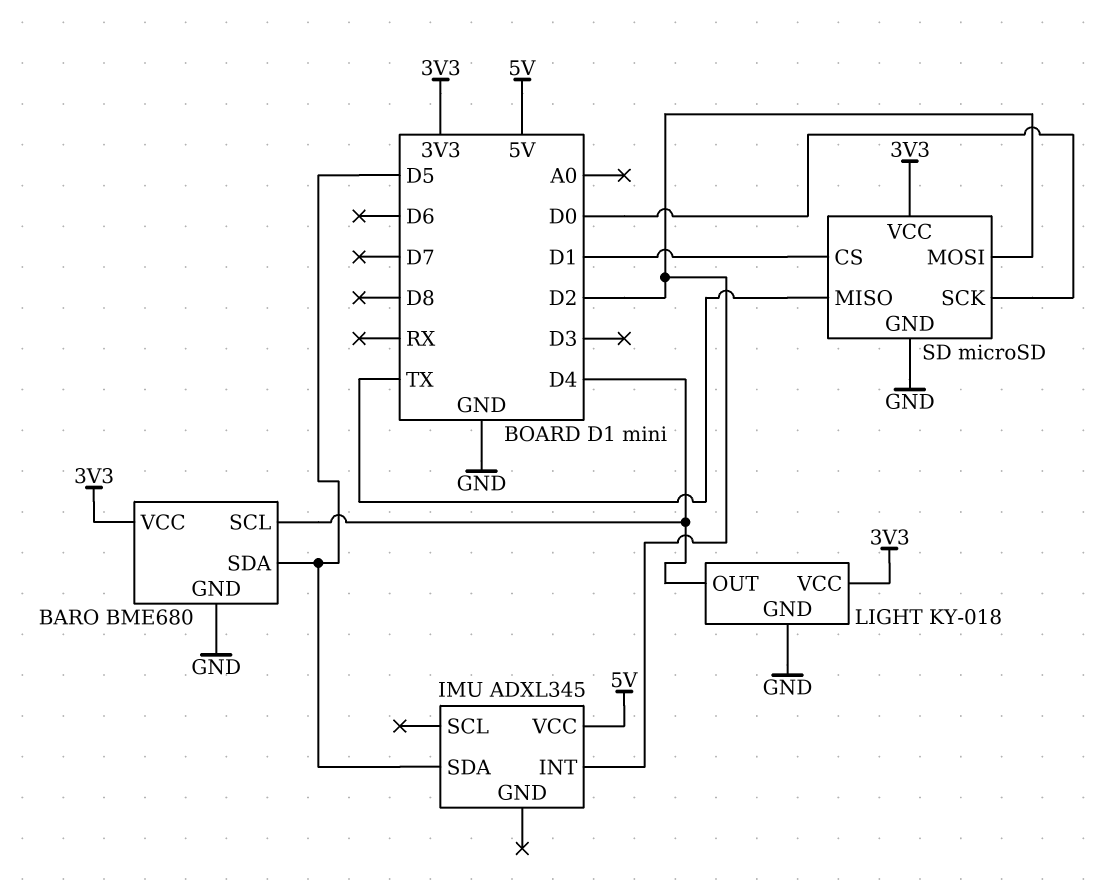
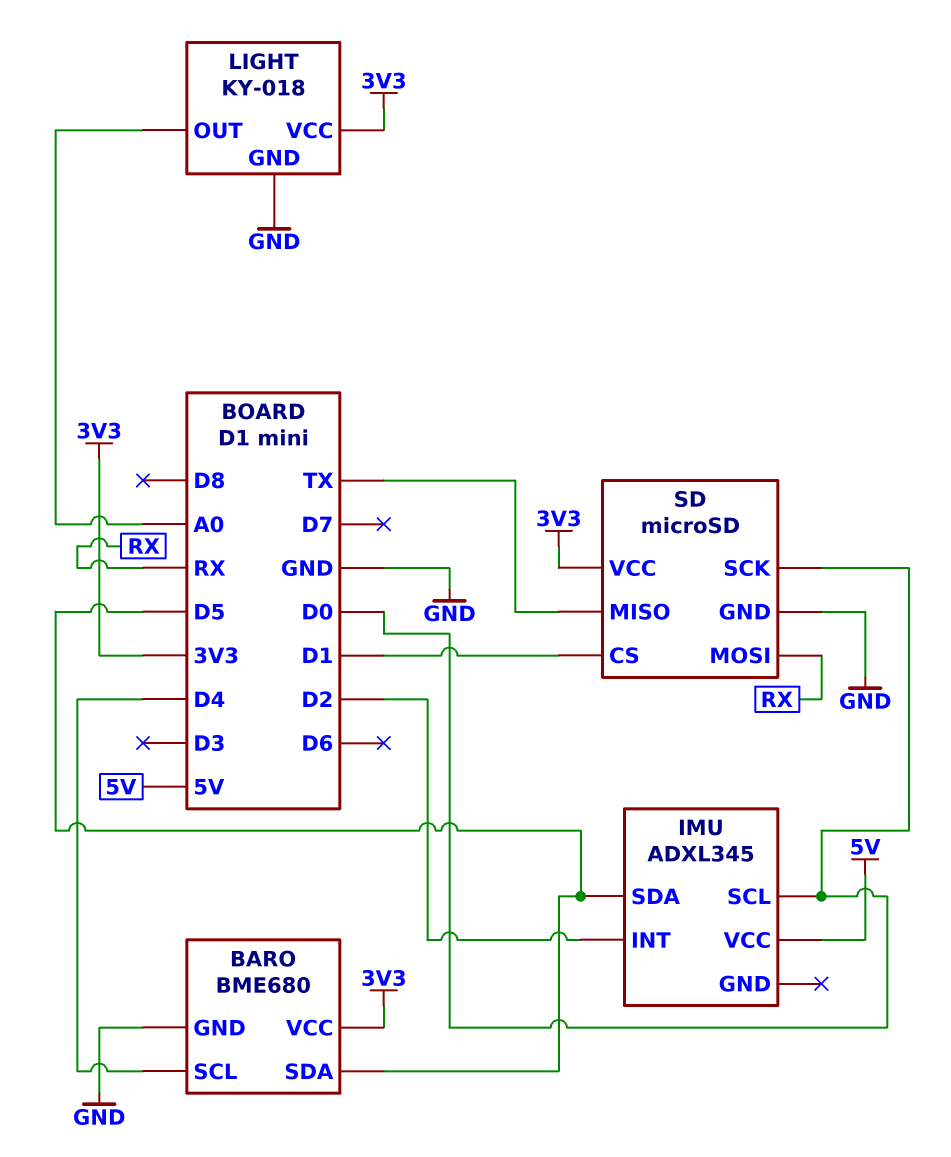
IMU pin SCL: none -> D0
LIGHT pin OUT: D4 -> A0
SD pin MOSI: D2 -> RX

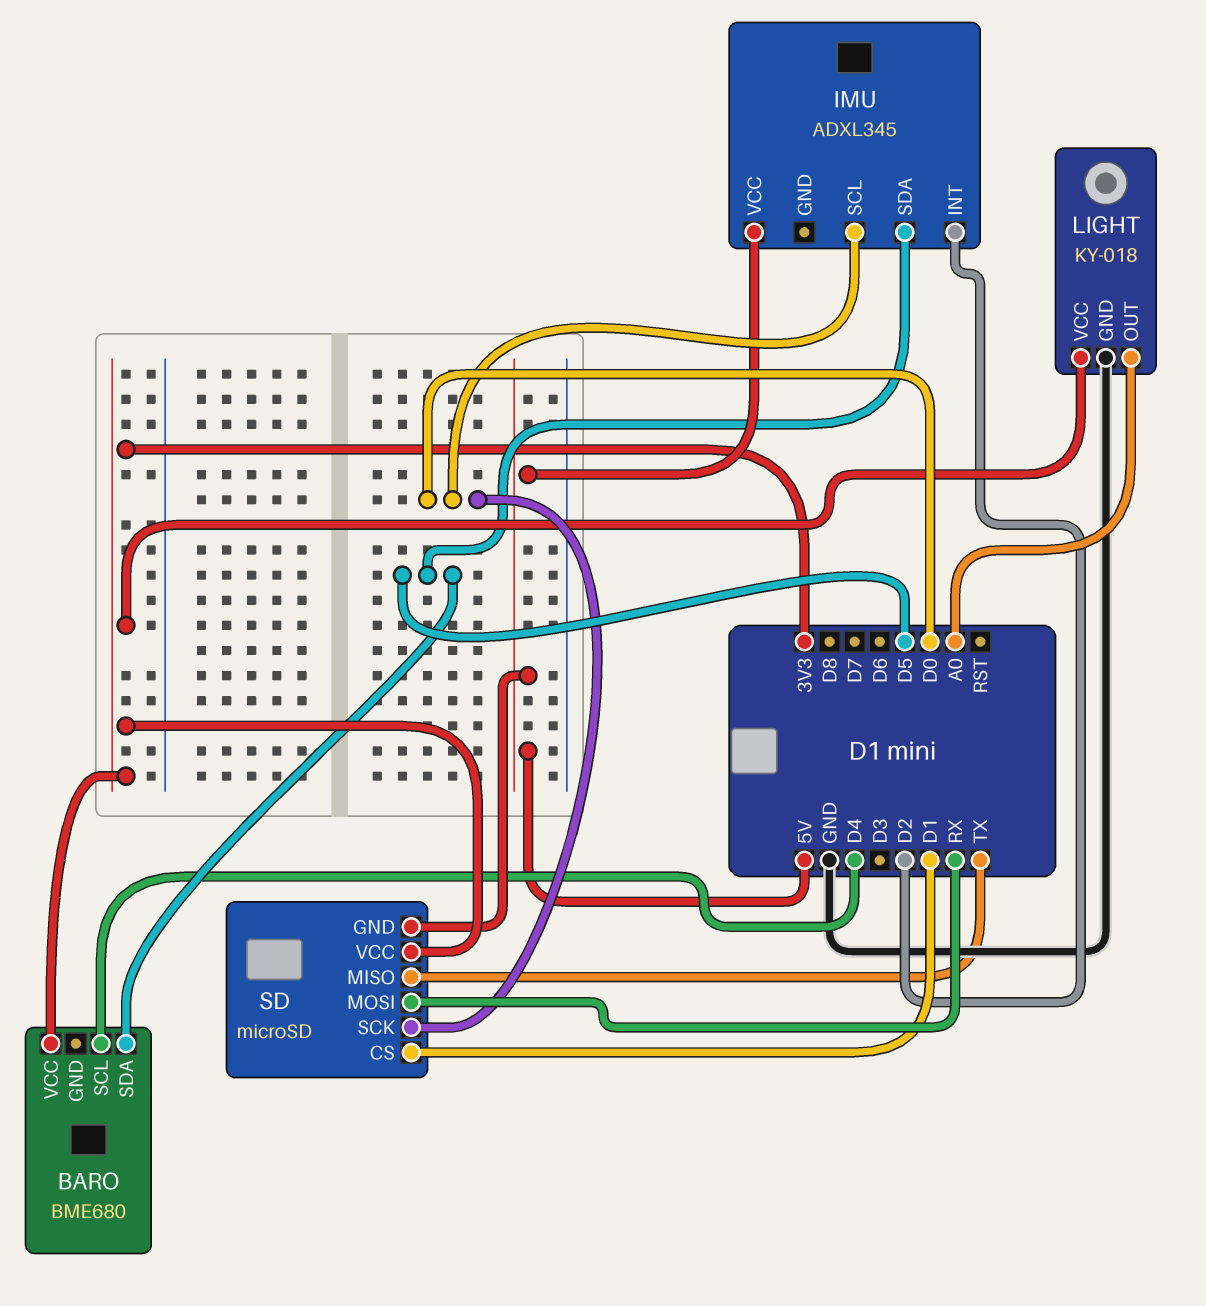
BARO pin GND: GND -> none
SD pin GND: GND -> 5V

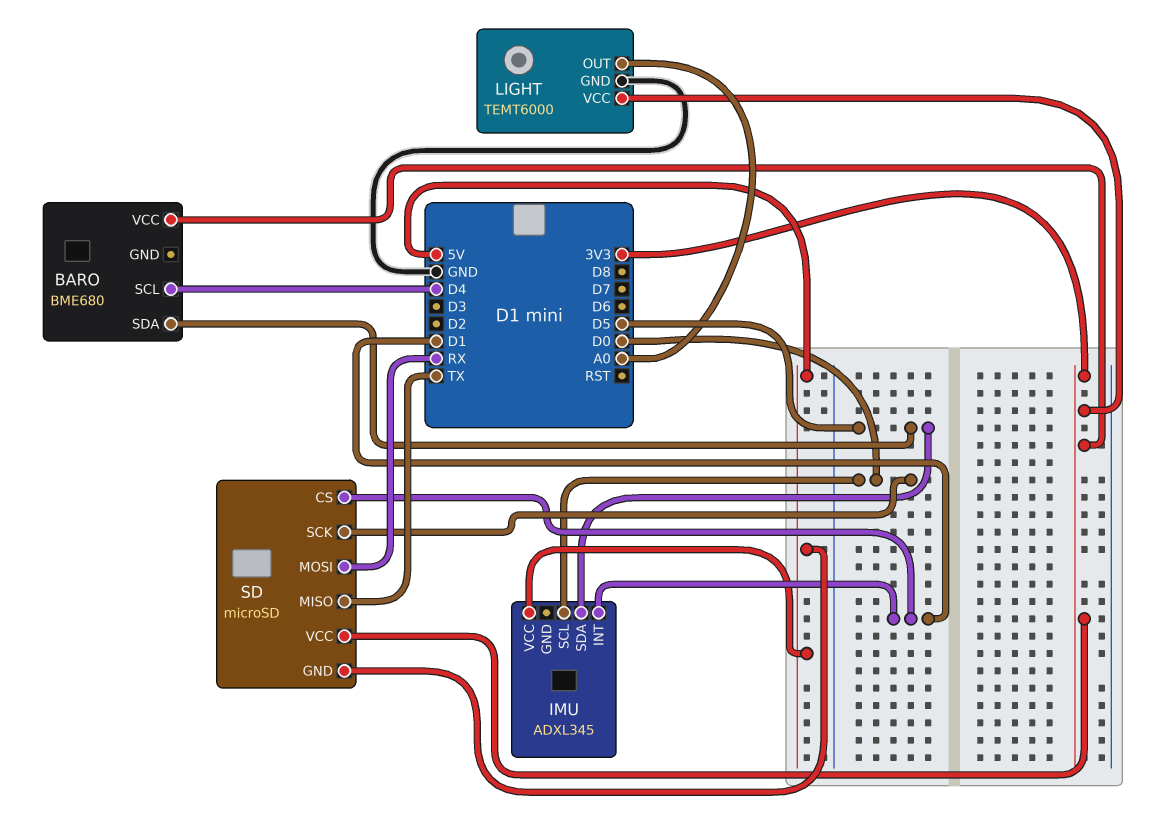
IMU pin INT: D2 -> D1
LIGHT: KY-018 -> TEMT6000

